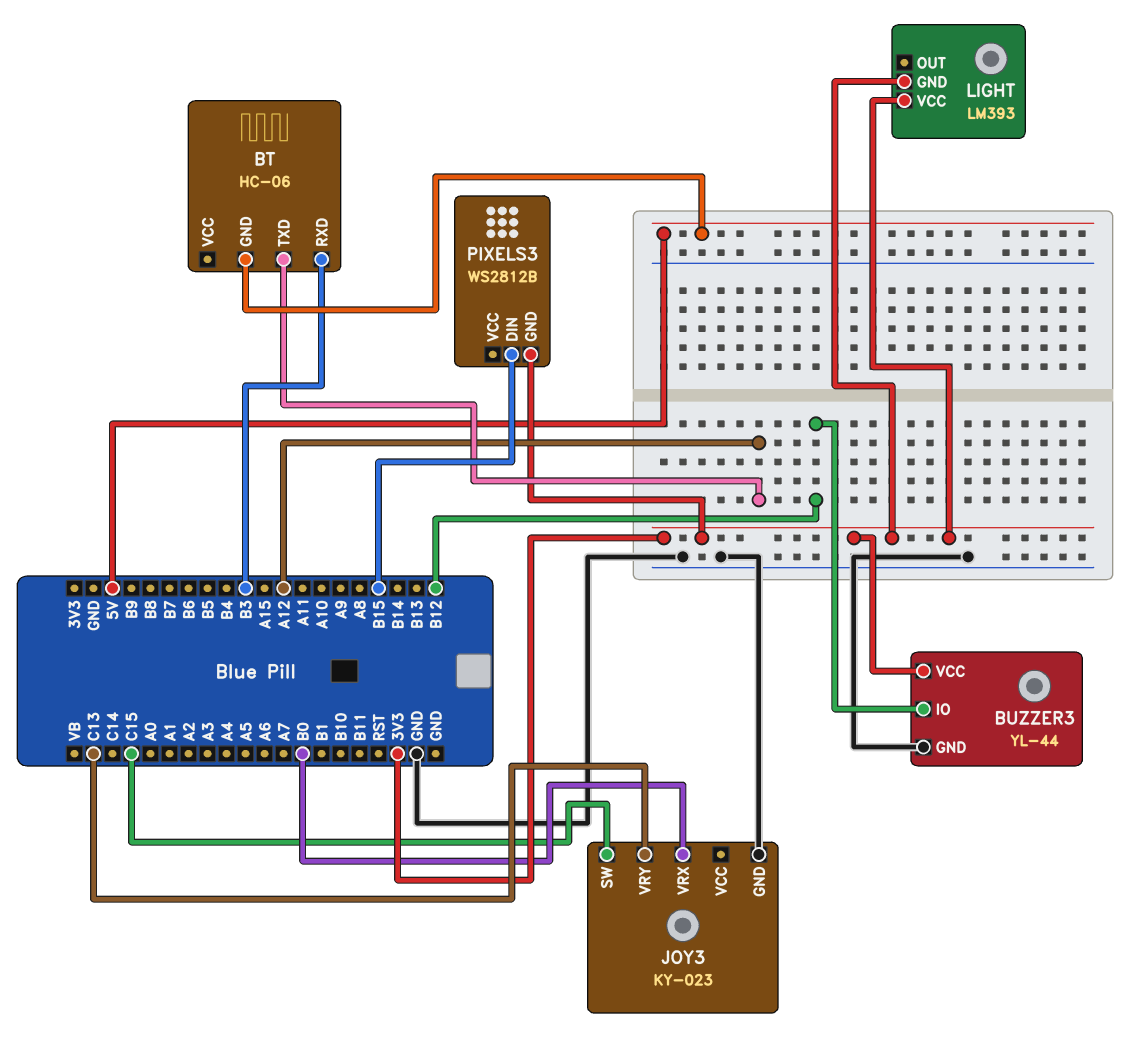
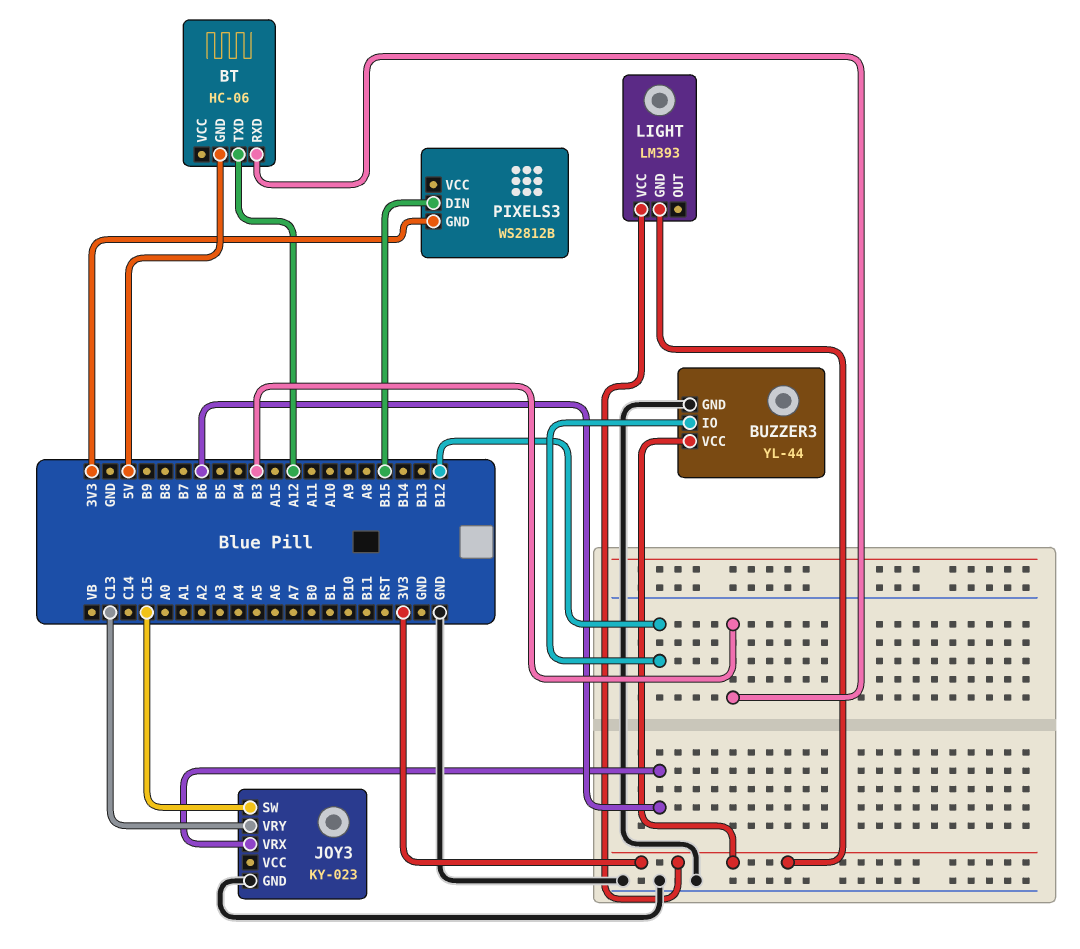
JOY3 pin VRX: B0 -> B6

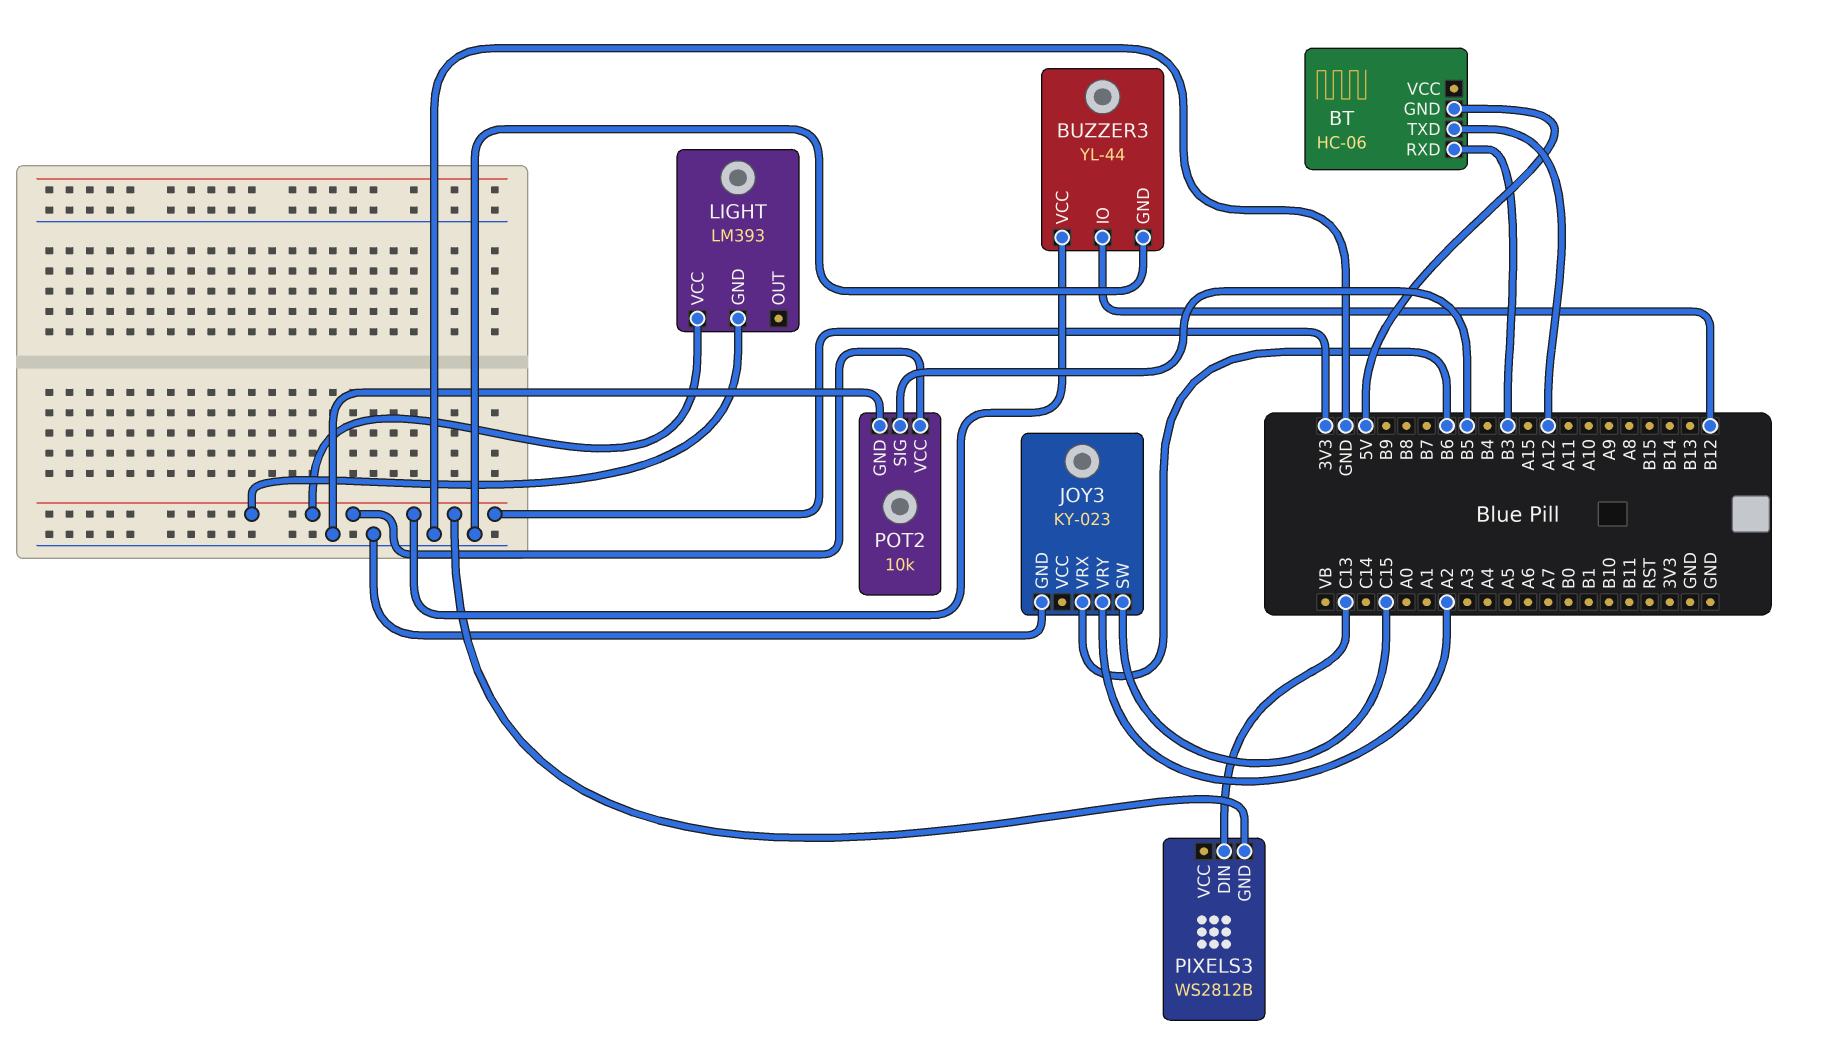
JOY3 pin VRY: C13 -> A2
PIXELS3 pin DIN: B15 -> C13
POT2: none -> 10k
POT2 pin GND: none -> GND
POT2 pin SIG: none -> B5
POT2 pin VCC: none -> 3V3

